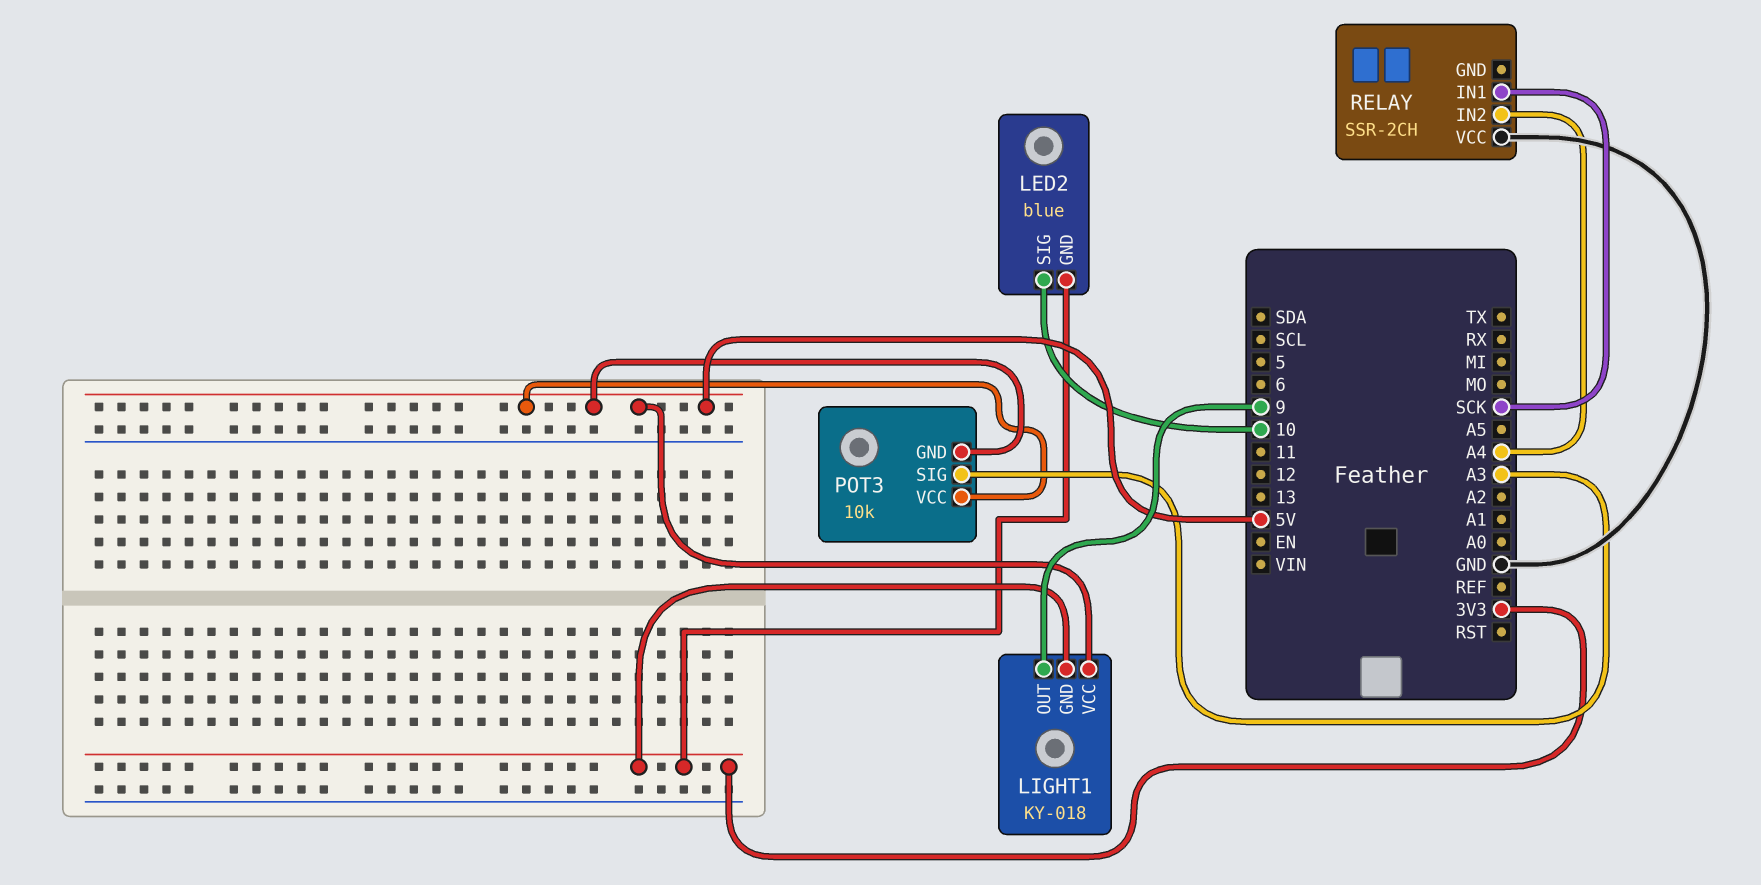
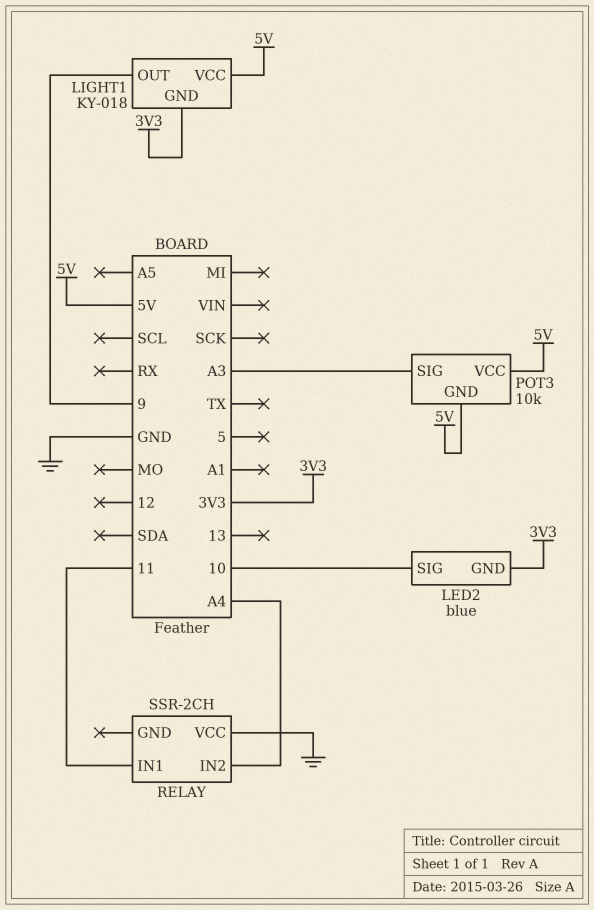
RELAY pin IN1: SCK -> 11

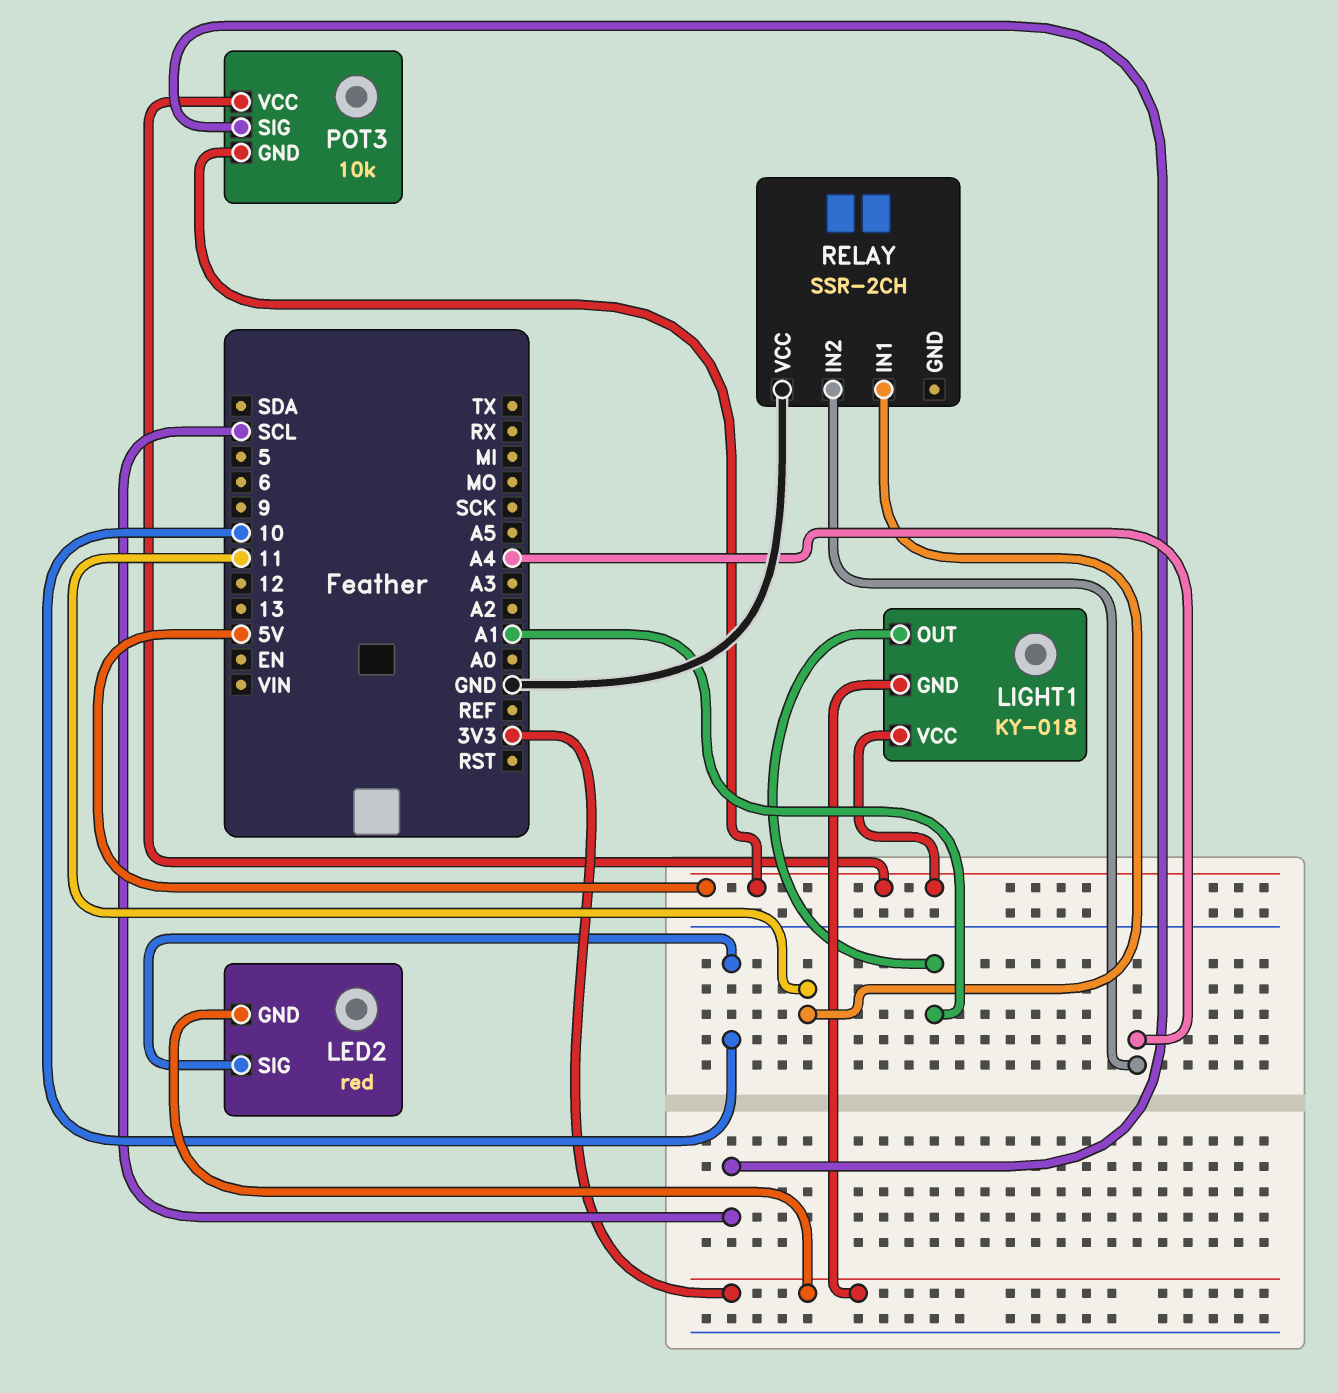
LED2: blue -> red
LIGHT1 pin OUT: 9 -> A1
POT3 pin SIG: A3 -> SCL

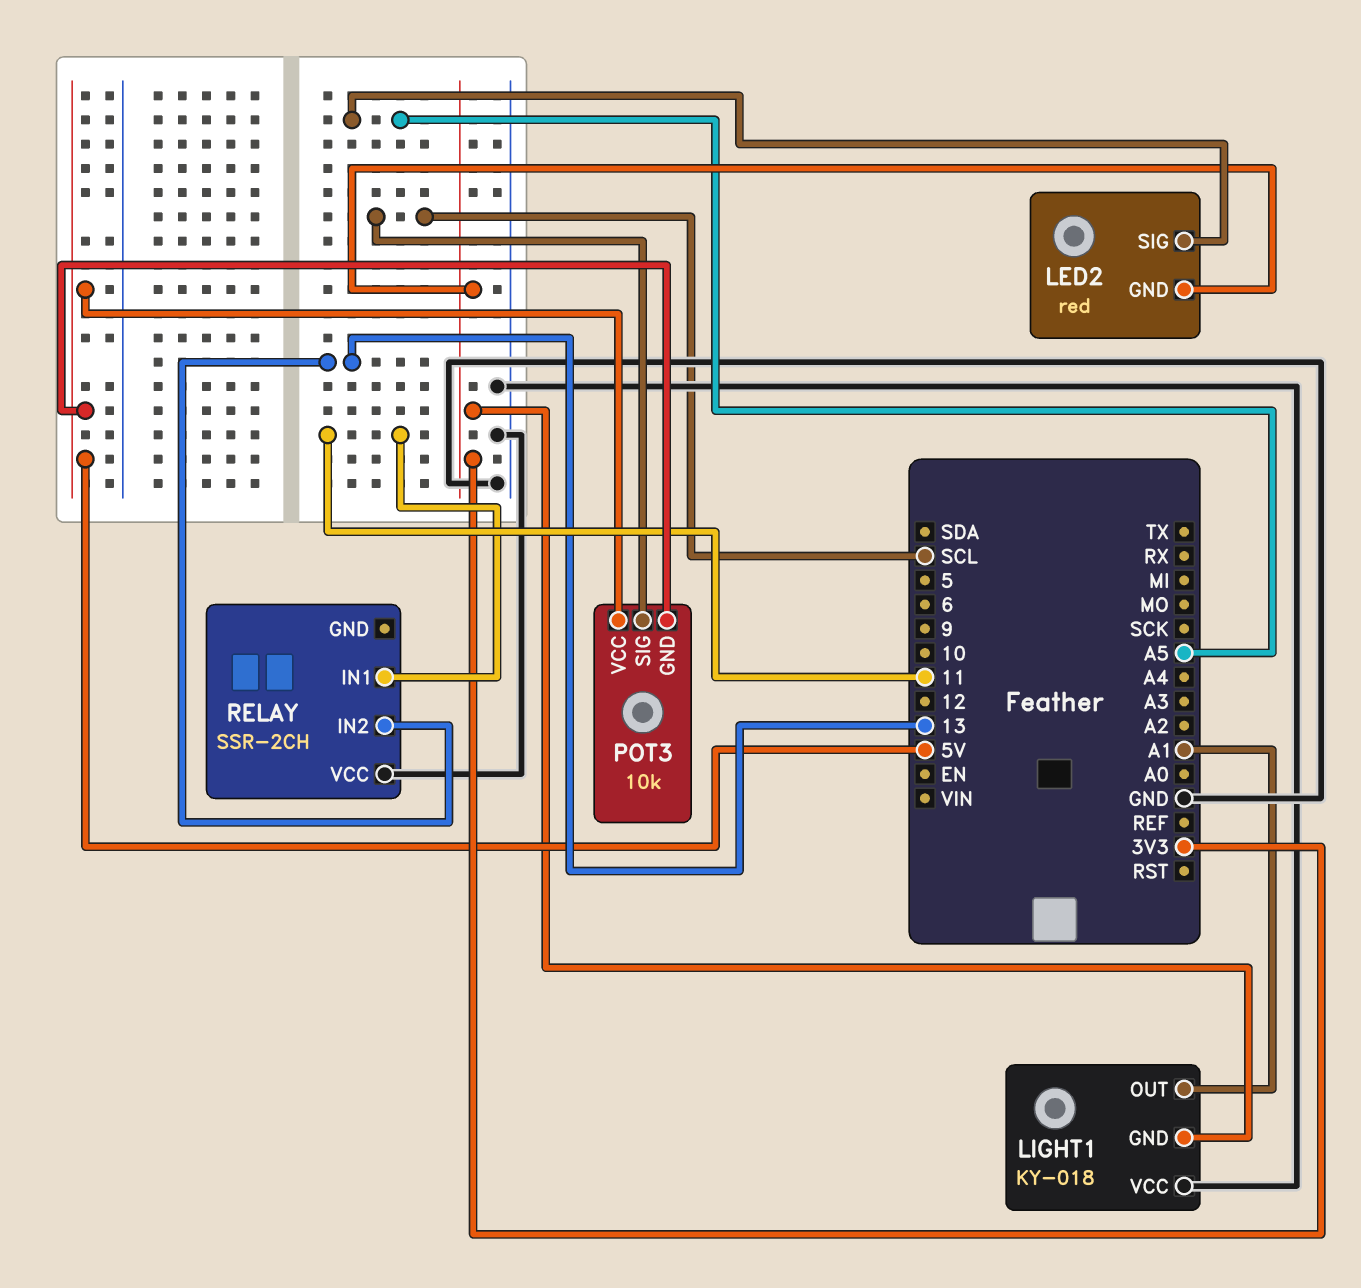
LED2 pin SIG: 10 -> A5
LIGHT1 pin VCC: 5V -> GND
RELAY pin IN2: A4 -> 13

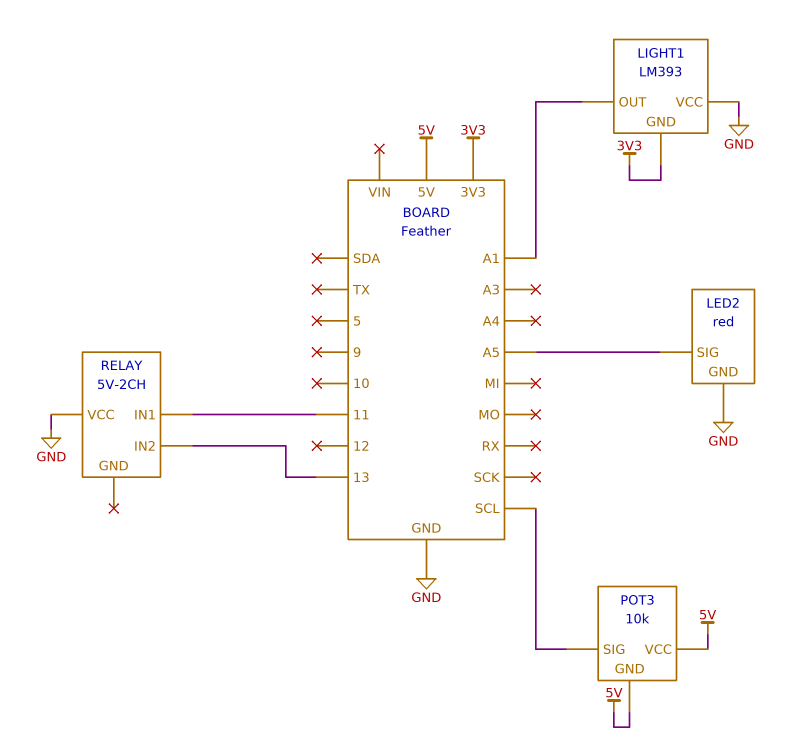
LED2 pin GND: 3V3 -> GND
LIGHT1: KY-018 -> LM393
RELAY: SSR-2CH -> 5V-2CH

